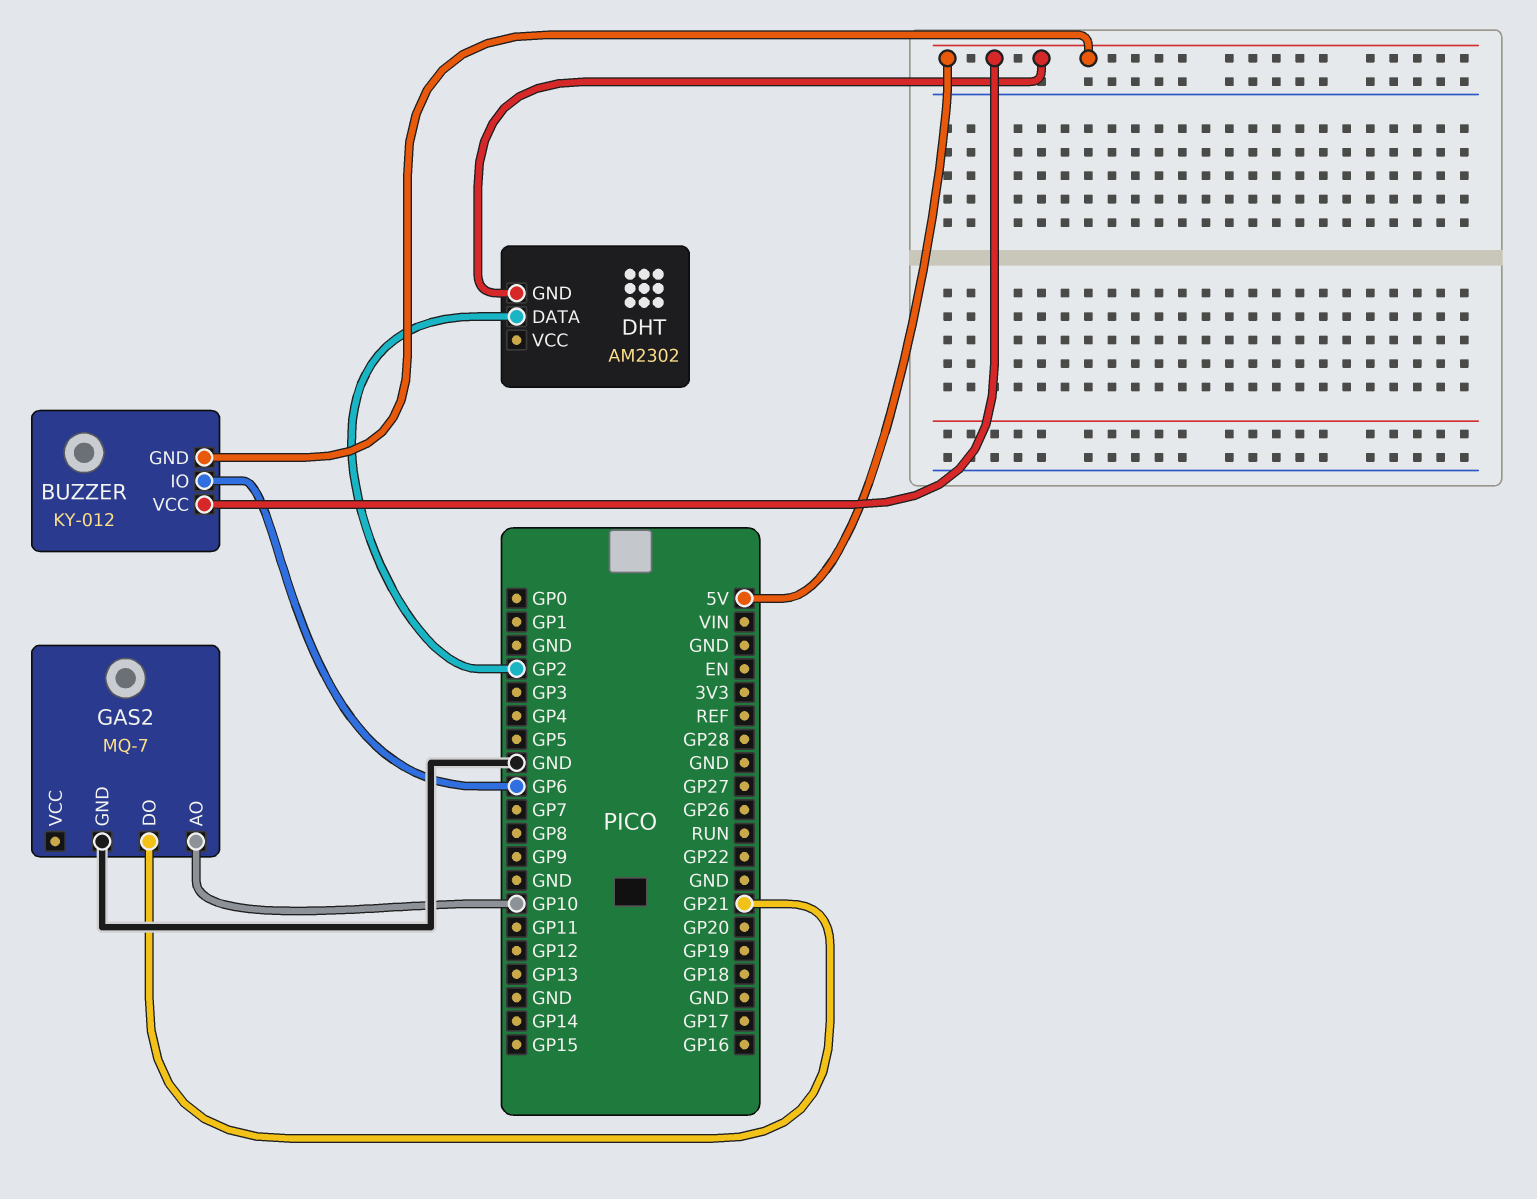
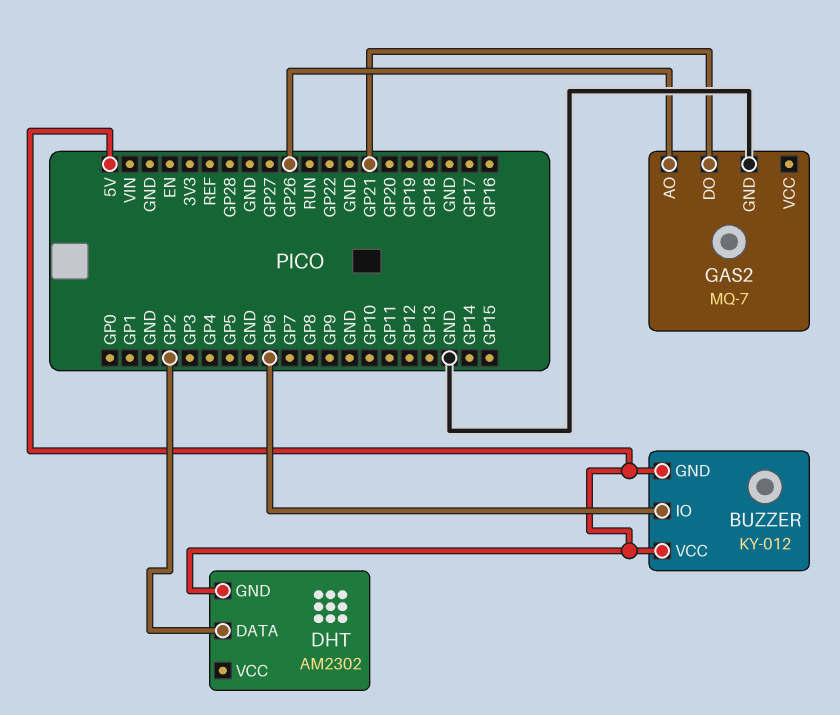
GAS2 pin AO: GP10 -> GP26

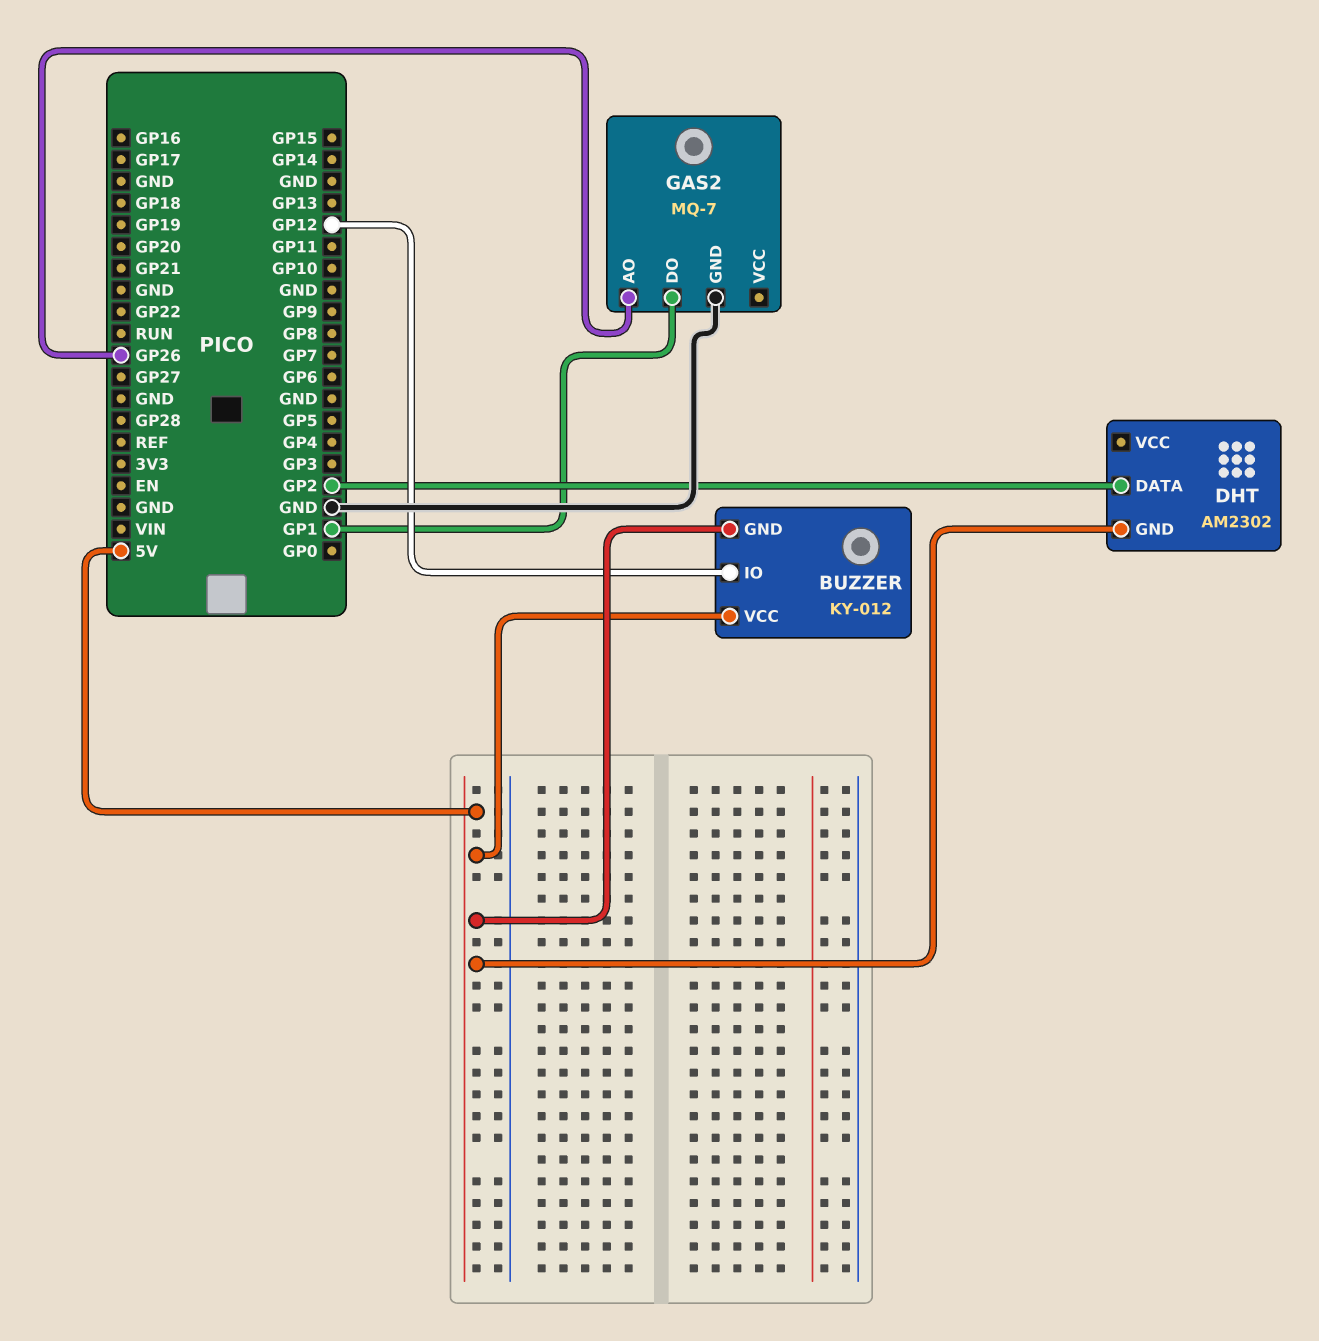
BUZZER pin IO: GP6 -> GP12
GAS2 pin DO: GP21 -> GP1

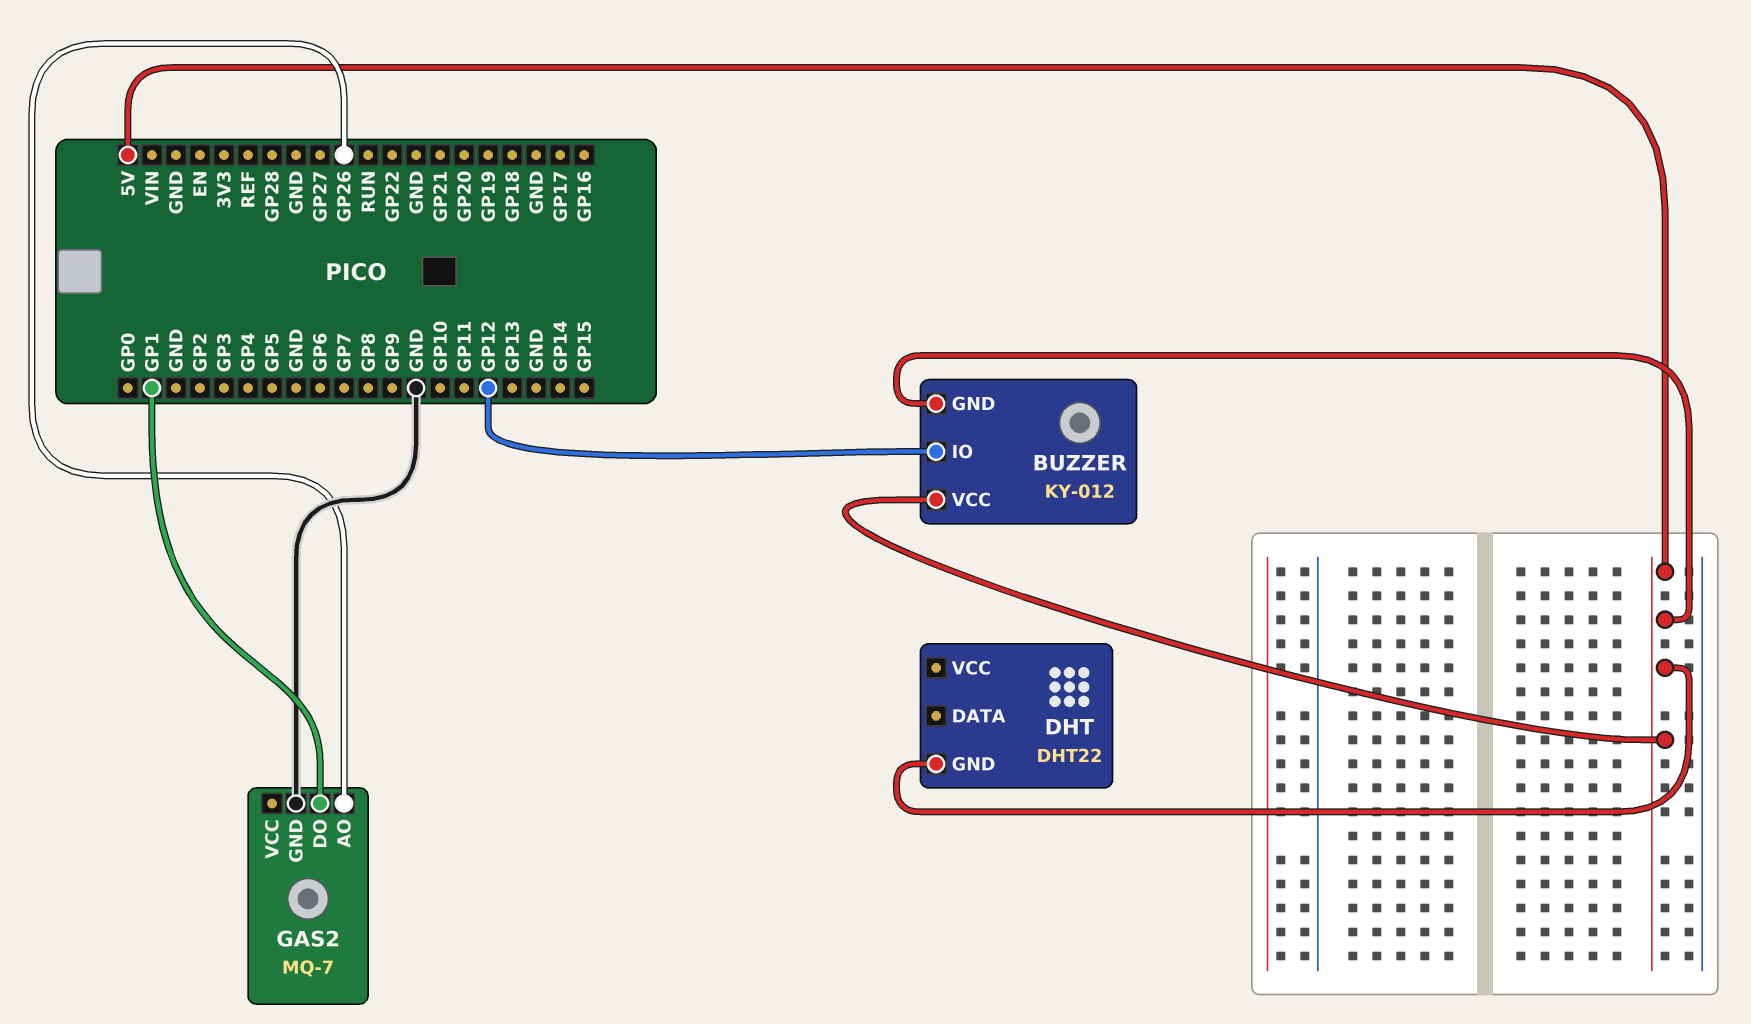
DHT: AM2302 -> DHT22
DHT pin DATA: GP2 -> none

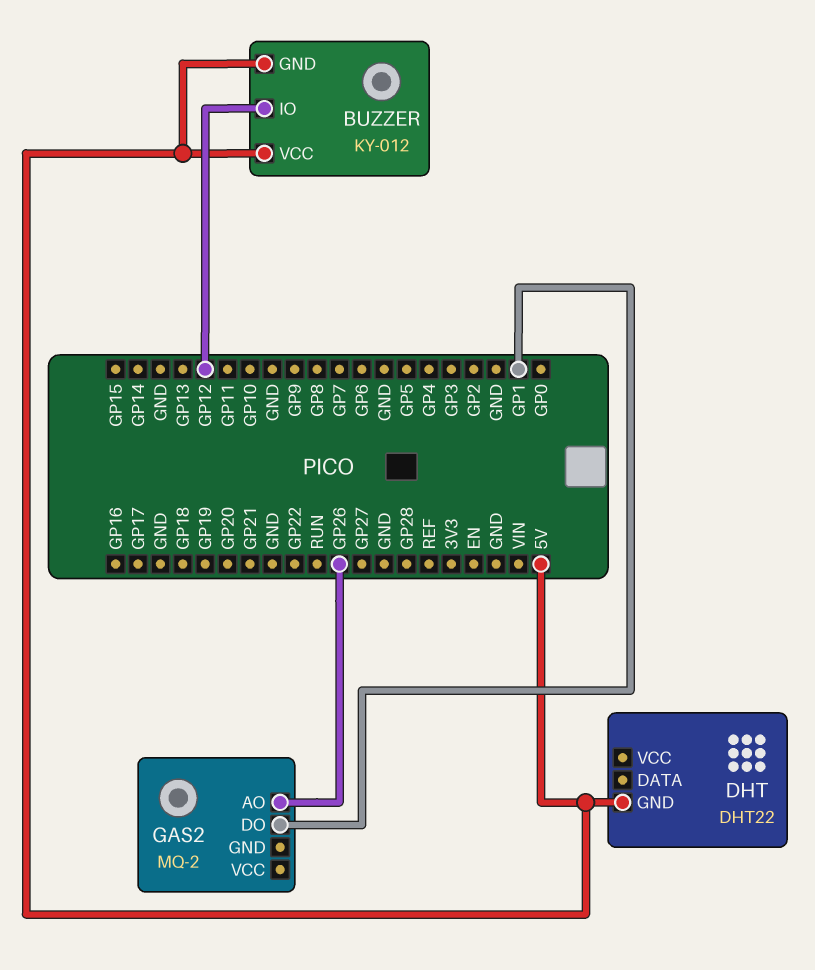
GAS2: MQ-7 -> MQ-2
GAS2 pin GND: GND -> none

